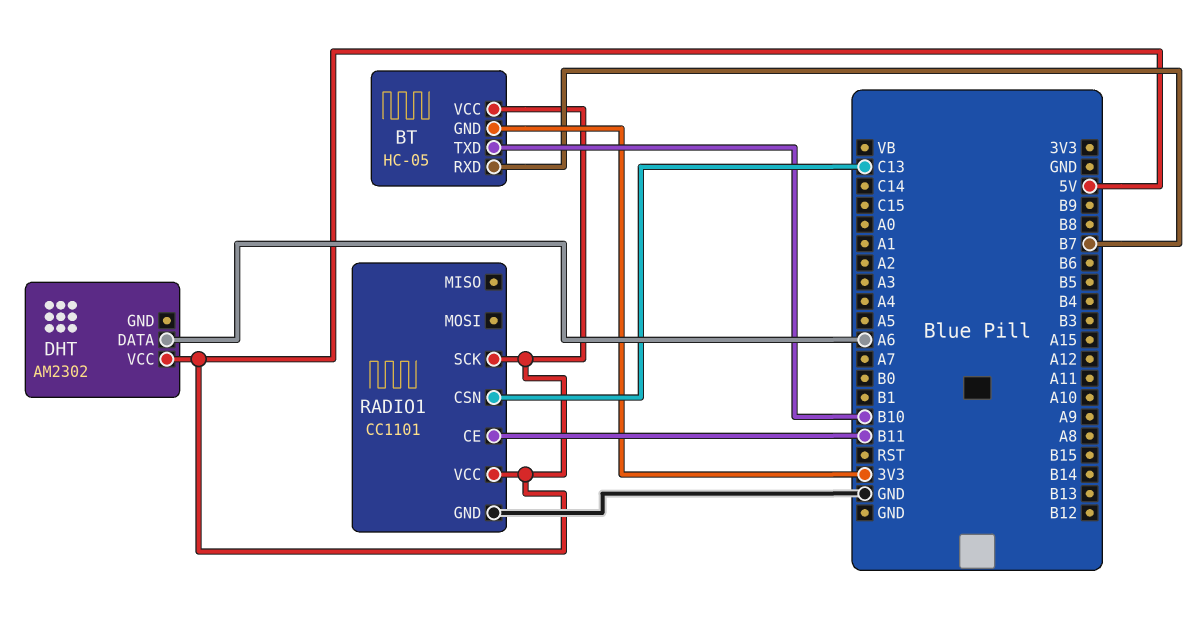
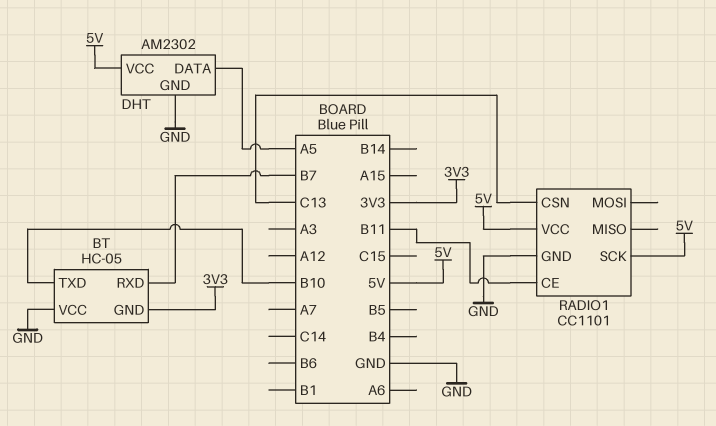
BT pin VCC: 5V -> GND
DHT pin DATA: A6 -> A5
DHT pin GND: none -> GND

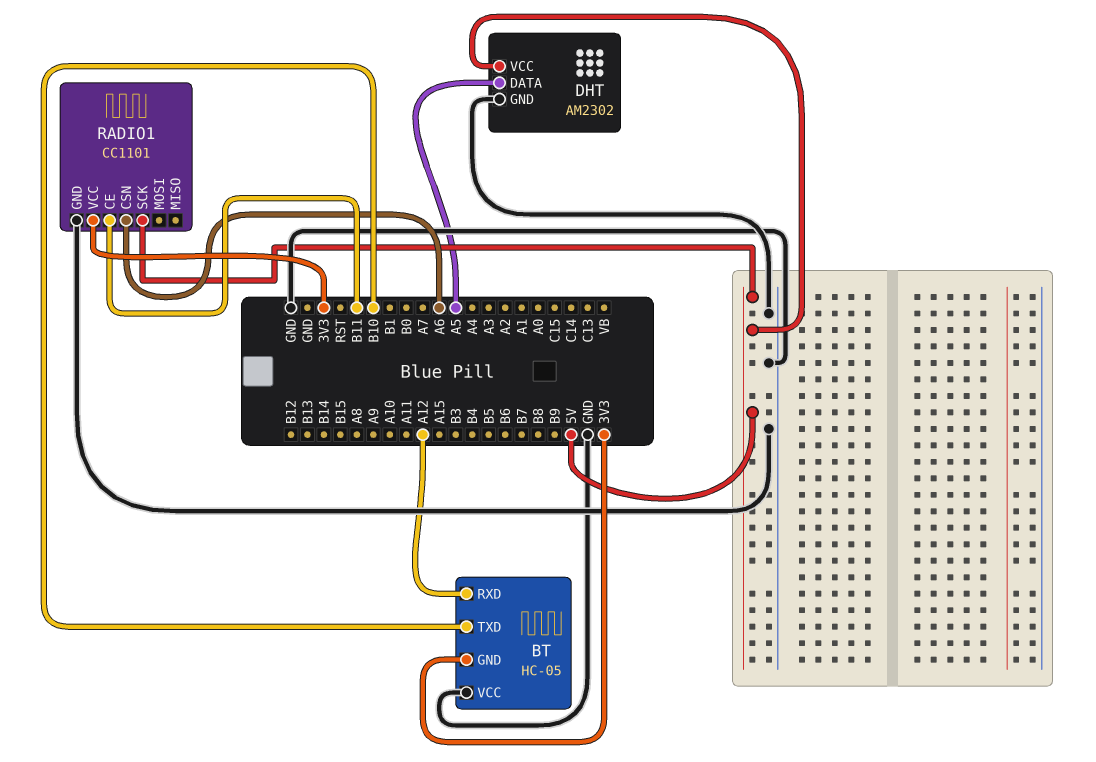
BT pin RXD: B7 -> A12
RADIO1 pin CSN: C13 -> A6
RADIO1 pin VCC: 5V -> 3V3

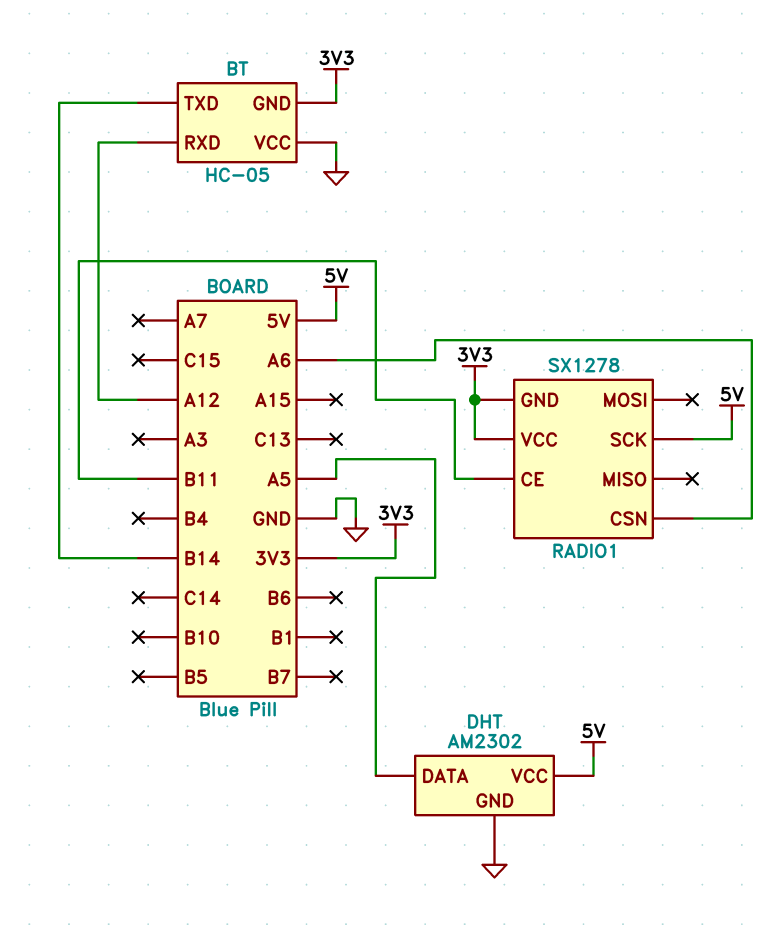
BT pin TXD: B10 -> B14
RADIO1: CC1101 -> SX1278
RADIO1 pin GND: GND -> 3V3

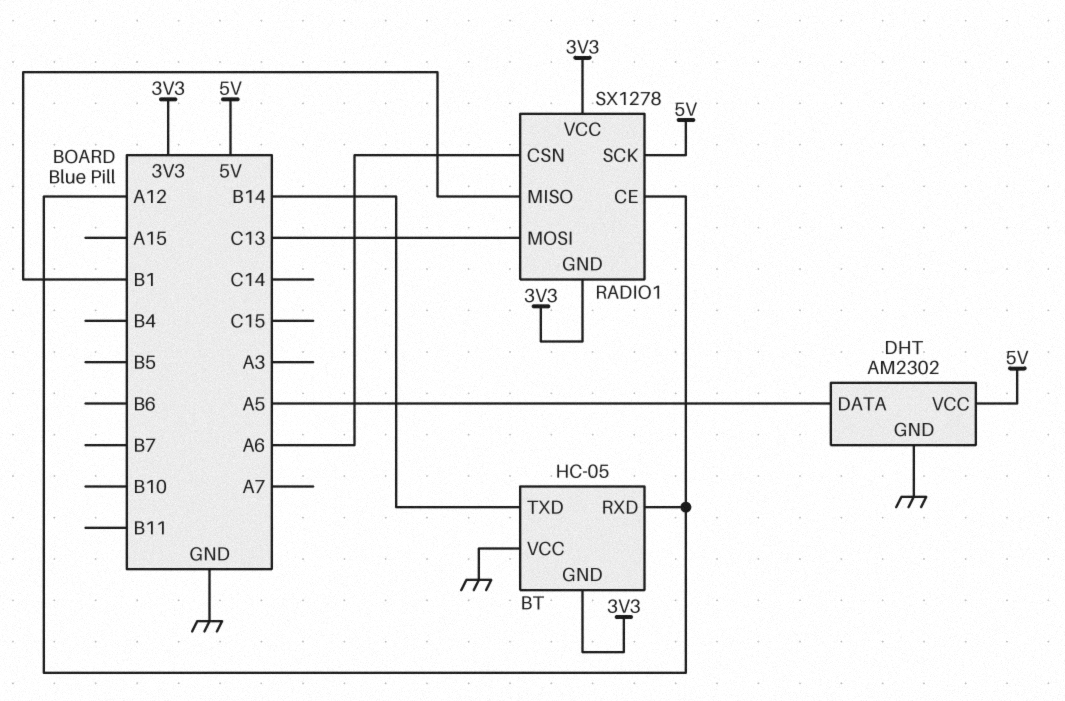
RADIO1 pin CE: B11 -> A12
RADIO1 pin MISO: none -> B1
RADIO1 pin MOSI: none -> C13

